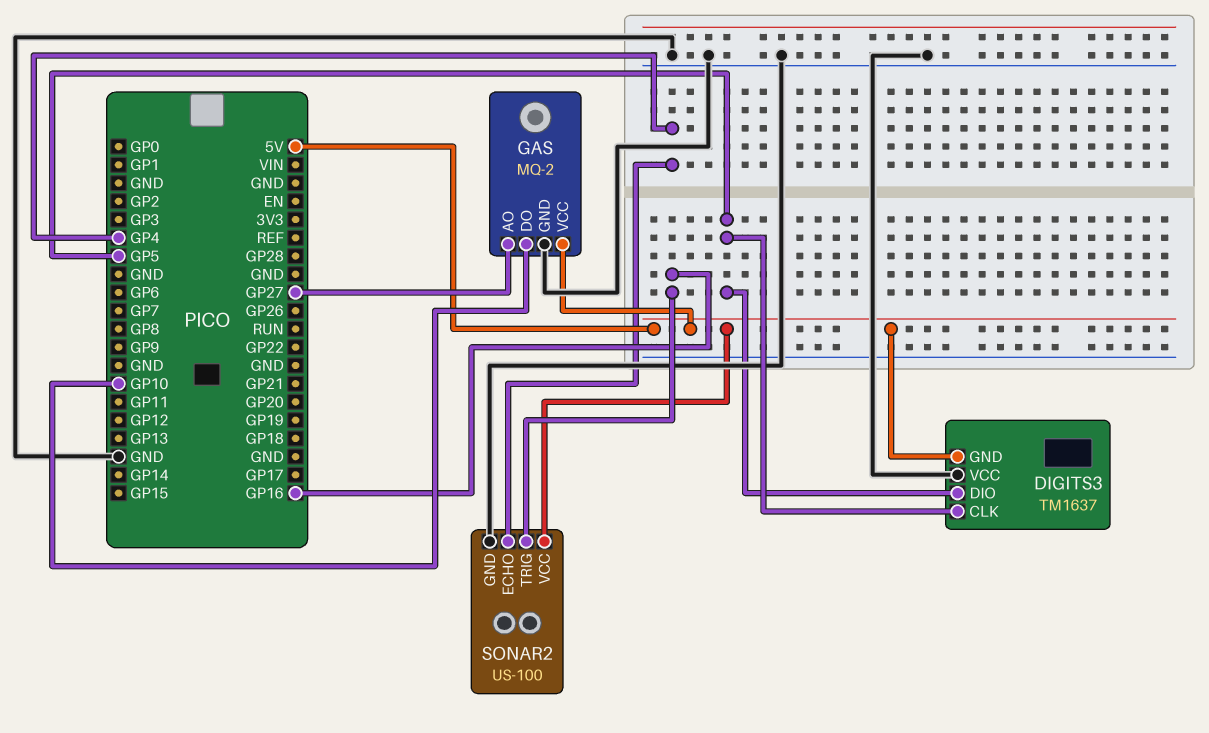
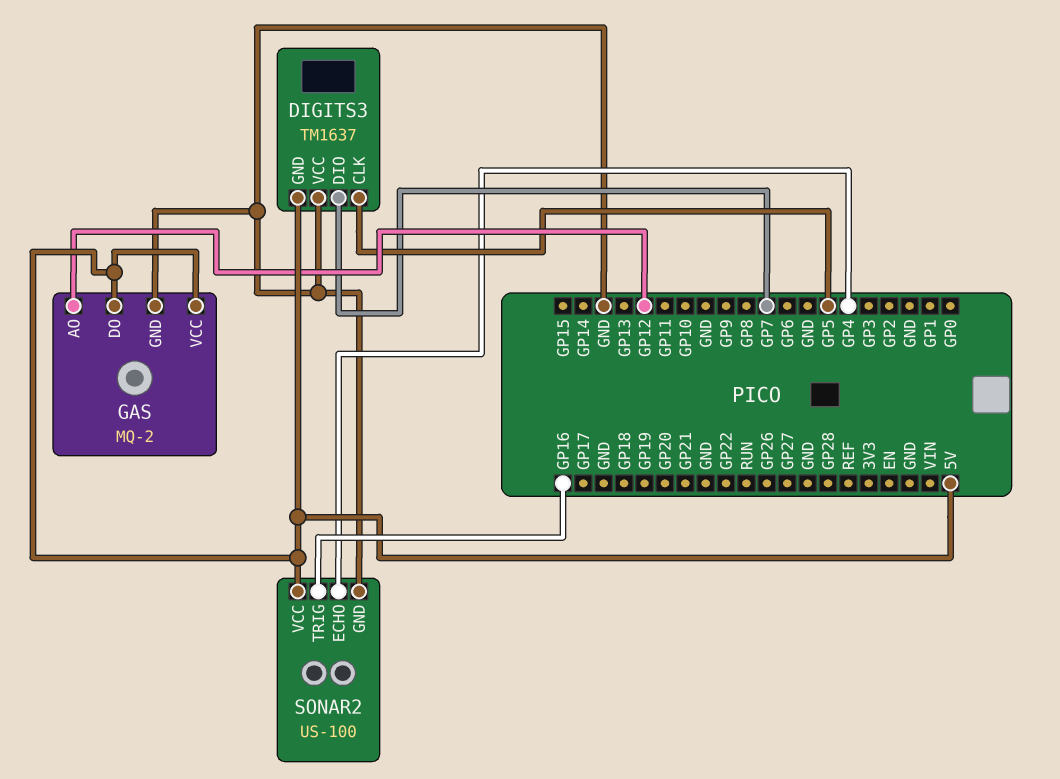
DIGITS3 pin DIO: GP5 -> GP7
GAS pin AO: GP27 -> GP12
GAS pin DO: GP10 -> 5V

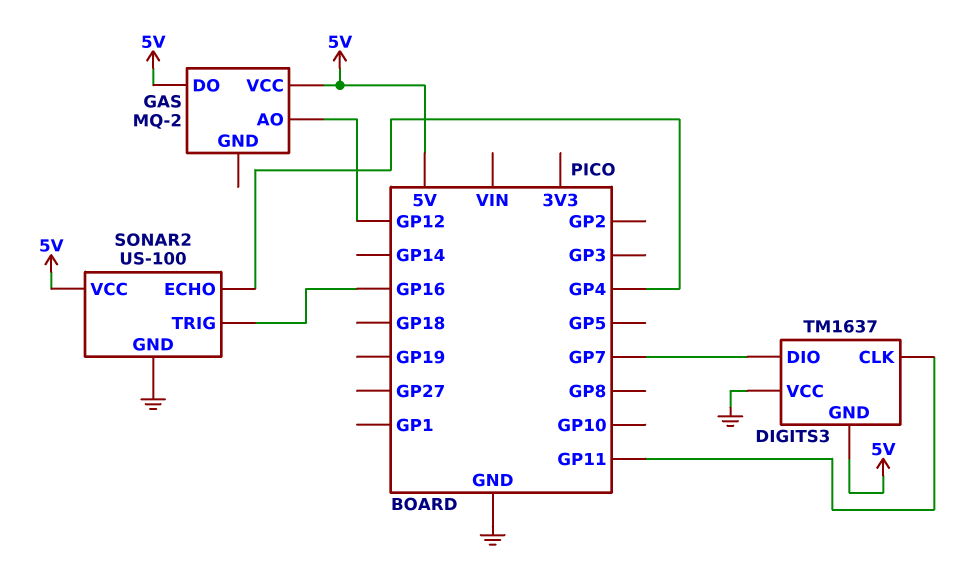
DIGITS3 pin CLK: GP5 -> GP11
GAS pin GND: GND -> none

